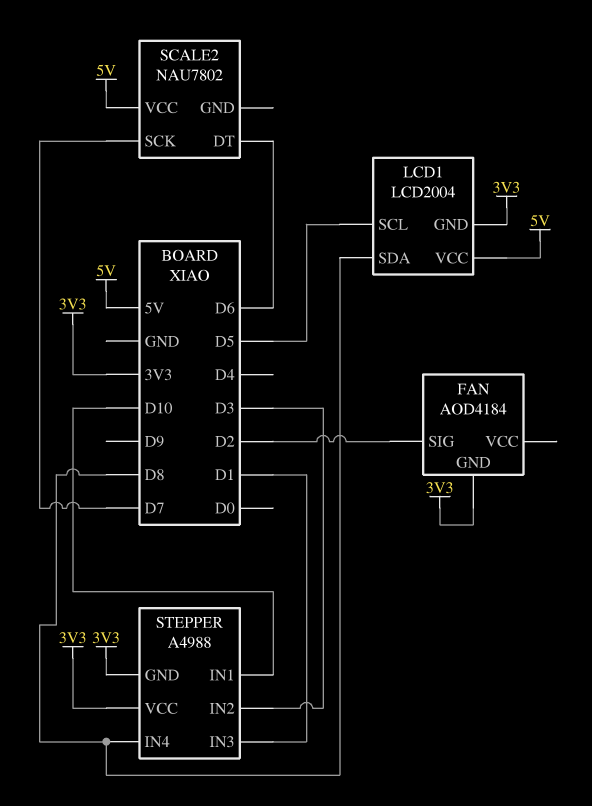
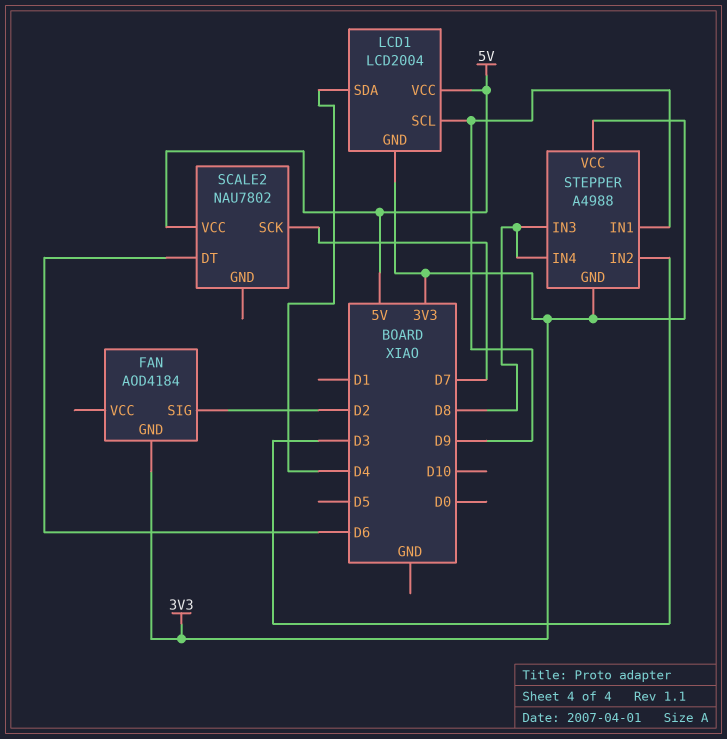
LCD1 pin SCL: D5 -> D9
LCD1 pin SDA: D8 -> D4
STEPPER pin IN1: D10 -> D9
STEPPER pin IN3: D1 -> D8

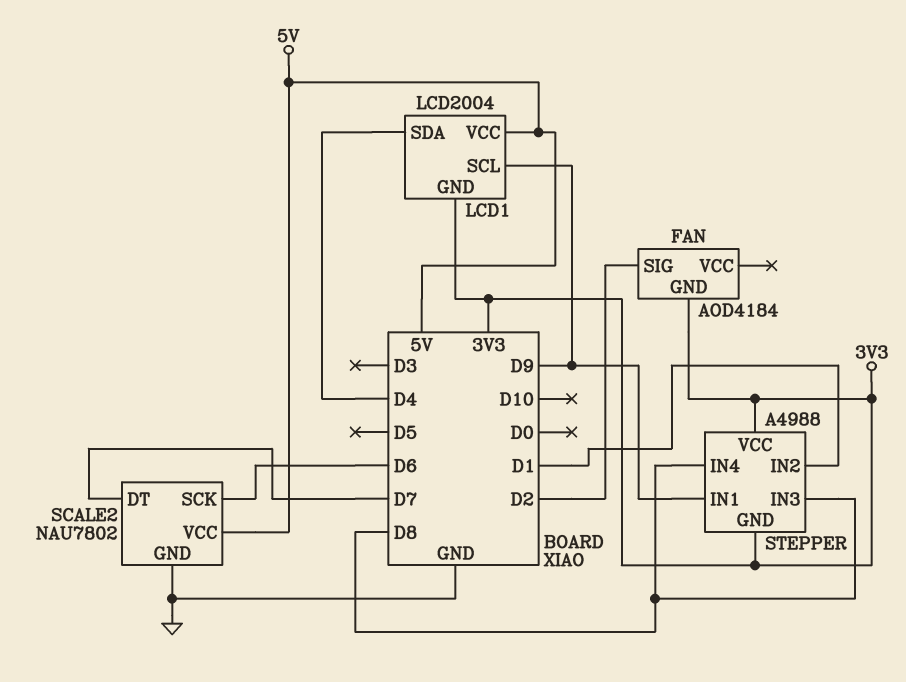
SCALE2 pin DT: D6 -> D7
SCALE2 pin GND: none -> GND
SCALE2 pin SCK: D7 -> D6
STEPPER pin IN2: D3 -> D1

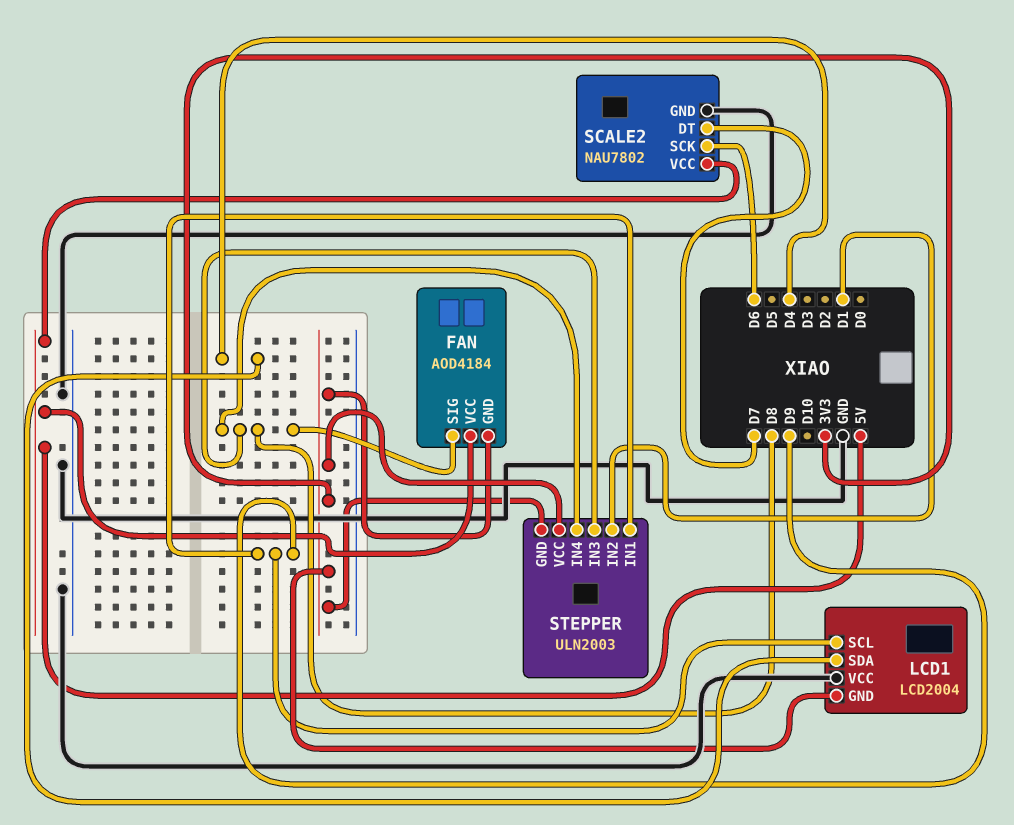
FAN pin SIG: D2 -> D8
FAN pin VCC: none -> 5V
LCD1 pin VCC: 5V -> GND
STEPPER: A4988 -> ULN2003

